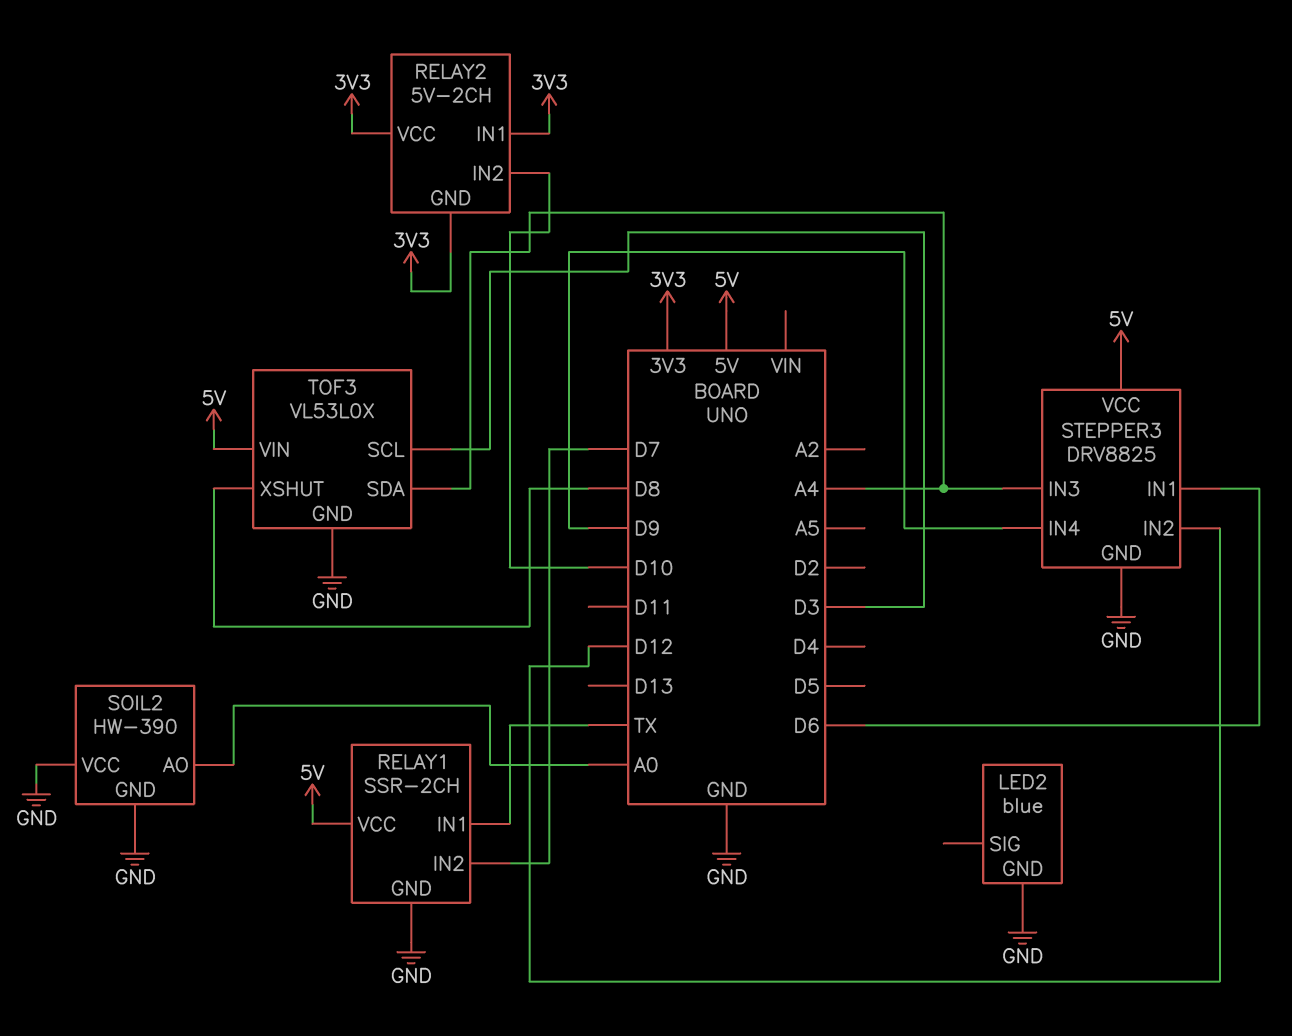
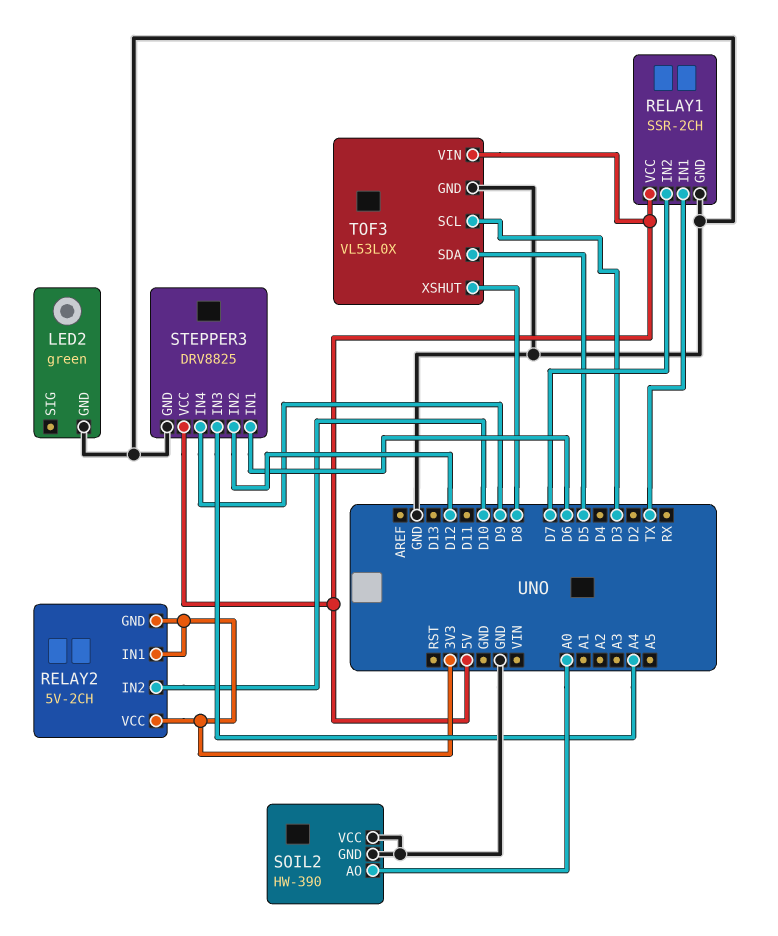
LED2: blue -> green
TOF3 pin SDA: A4 -> D5

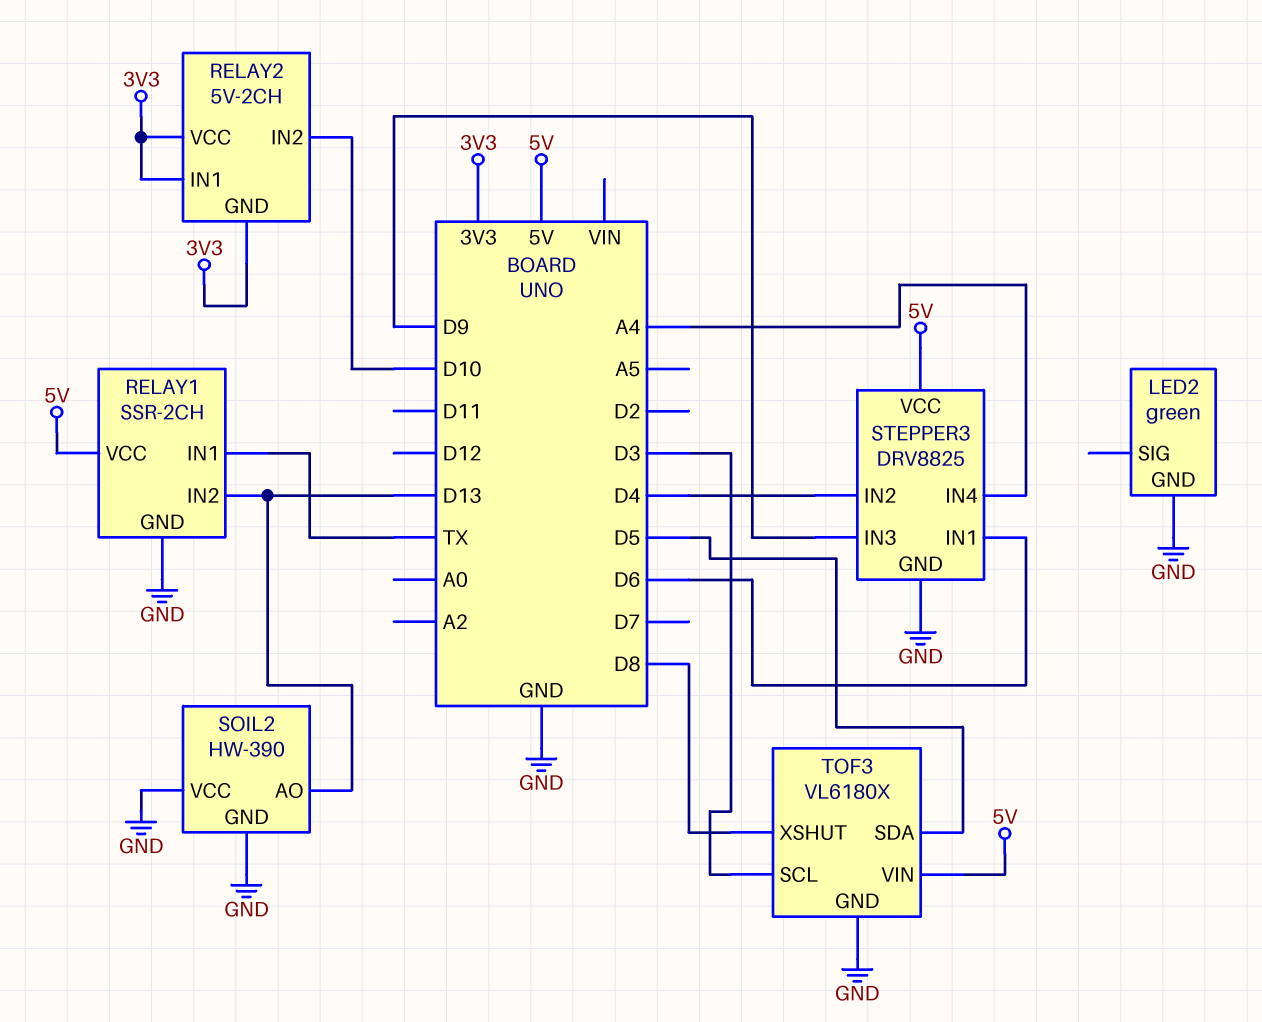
RELAY1 pin IN2: D7 -> D13
SOIL2 pin AO: A0 -> D13
STEPPER3 pin IN2: D12 -> D4
STEPPER3 pin IN3: A4 -> D9
STEPPER3 pin IN4: D9 -> A4
TOF3: VL53L0X -> VL6180X

